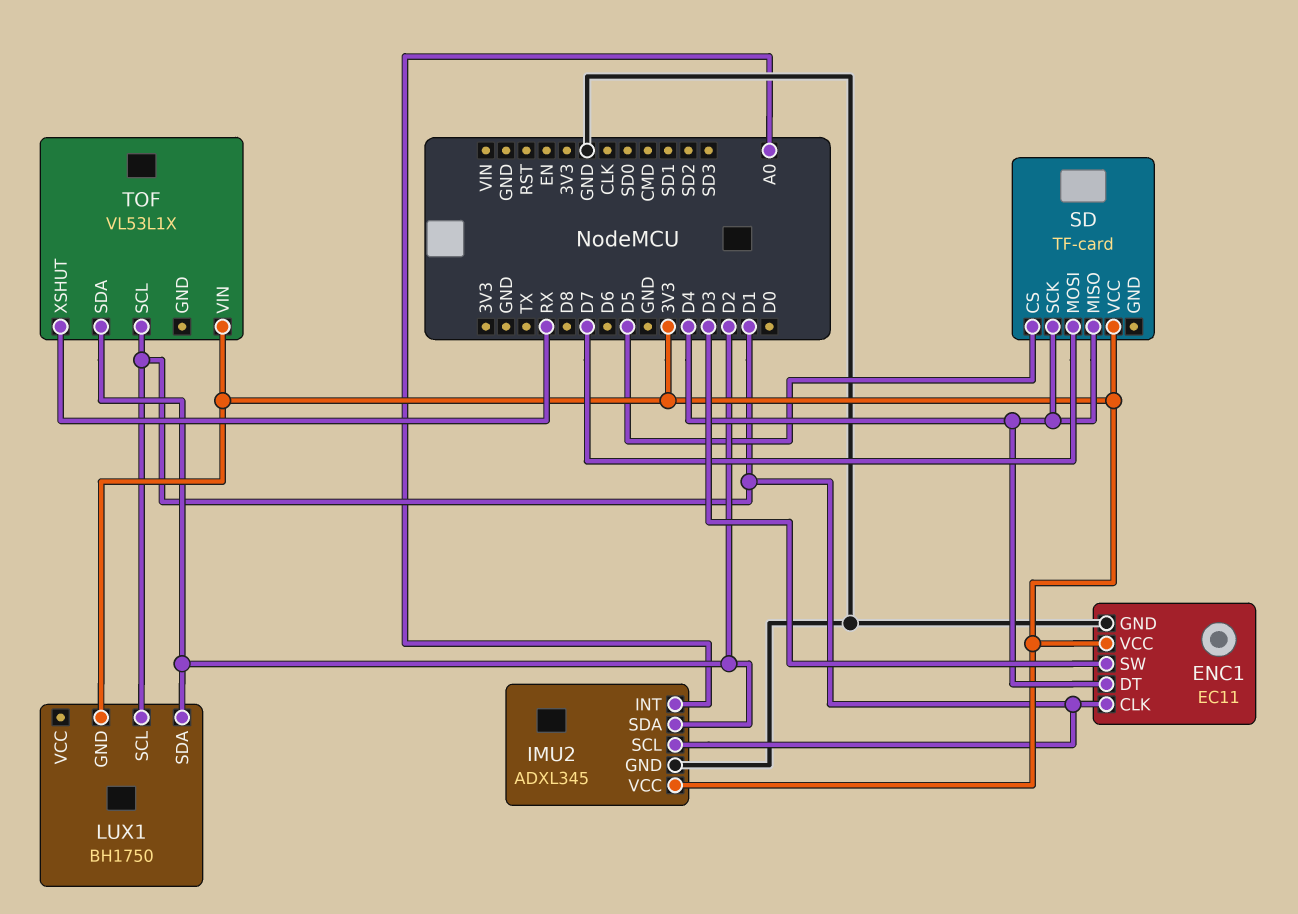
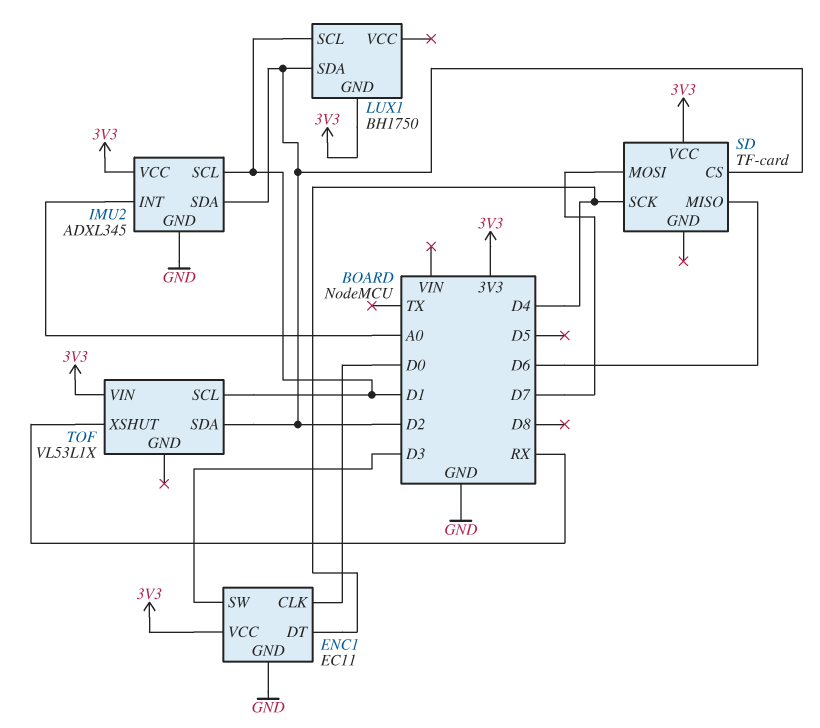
ENC1 pin CLK: D1 -> D0
SD pin CS: D5 -> D2
SD pin MISO: D4 -> D6

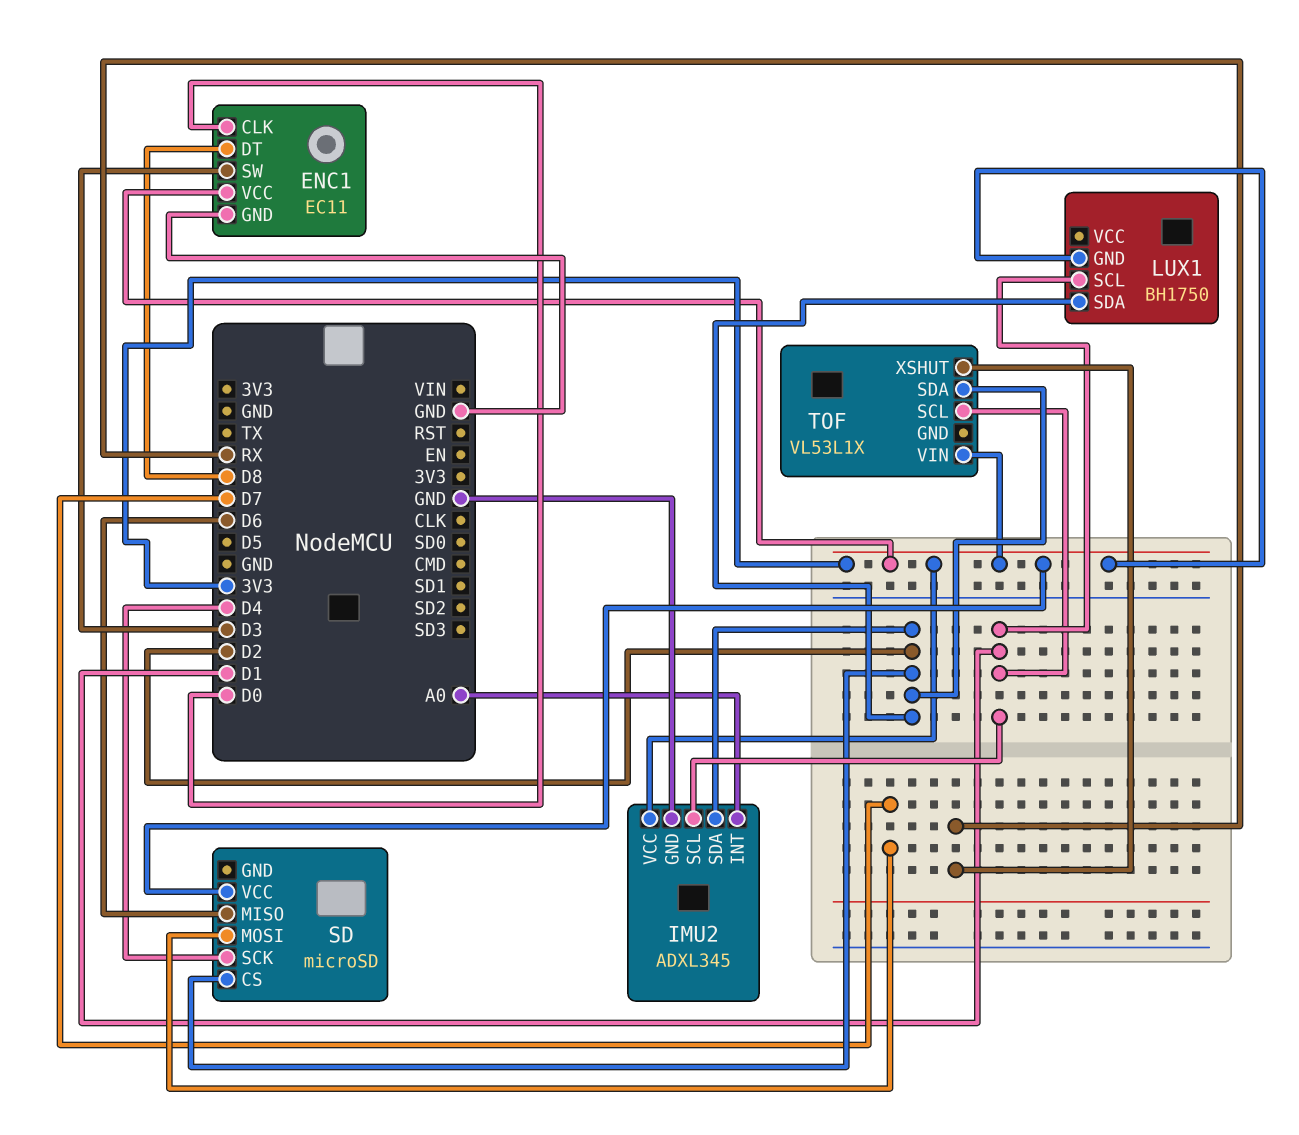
ENC1 pin DT: D4 -> D8
SD: TF-card -> microSD

